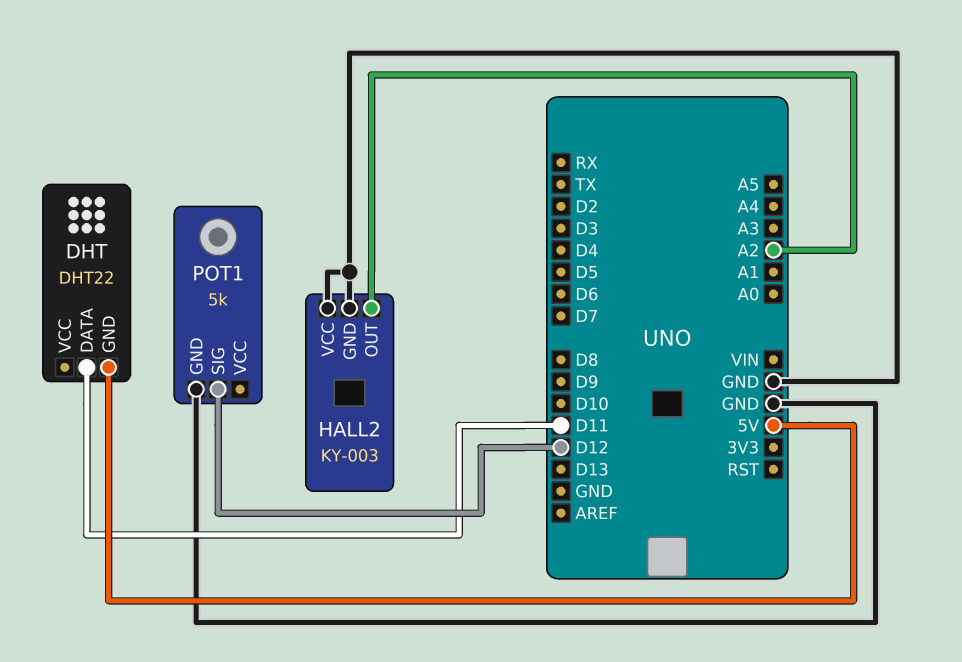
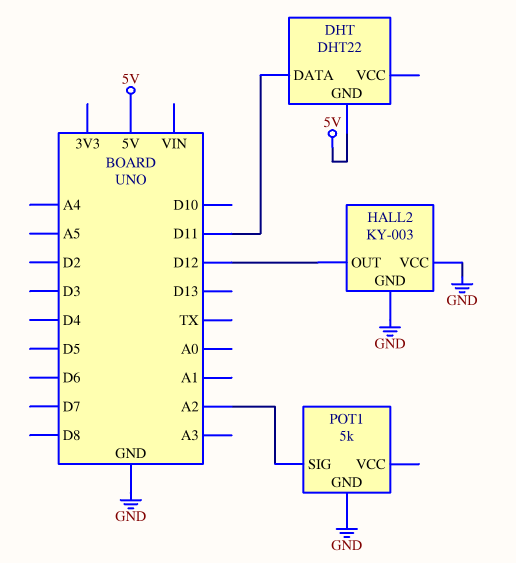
HALL2 pin OUT: A2 -> D12
POT1 pin SIG: D12 -> A2

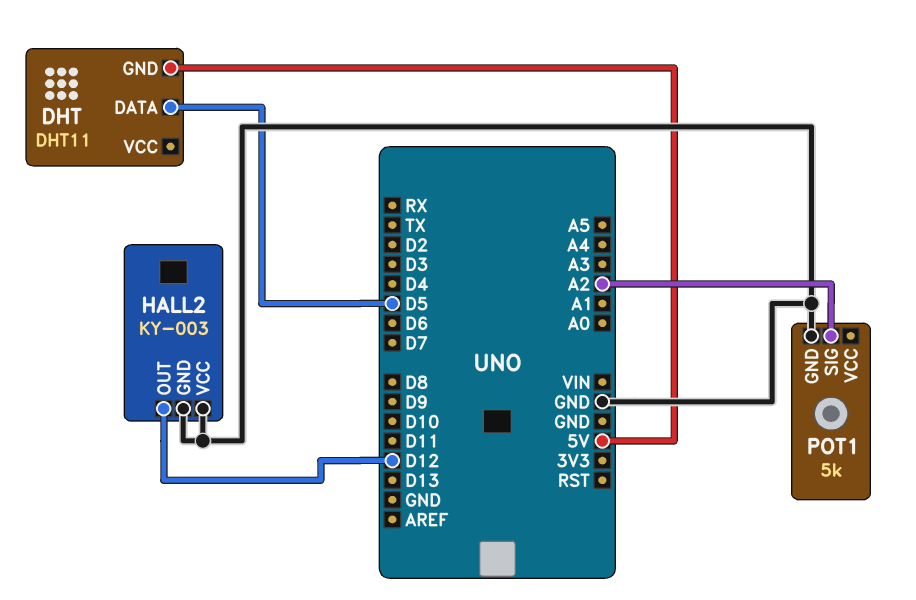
DHT: DHT22 -> DHT11
DHT pin DATA: D11 -> D5

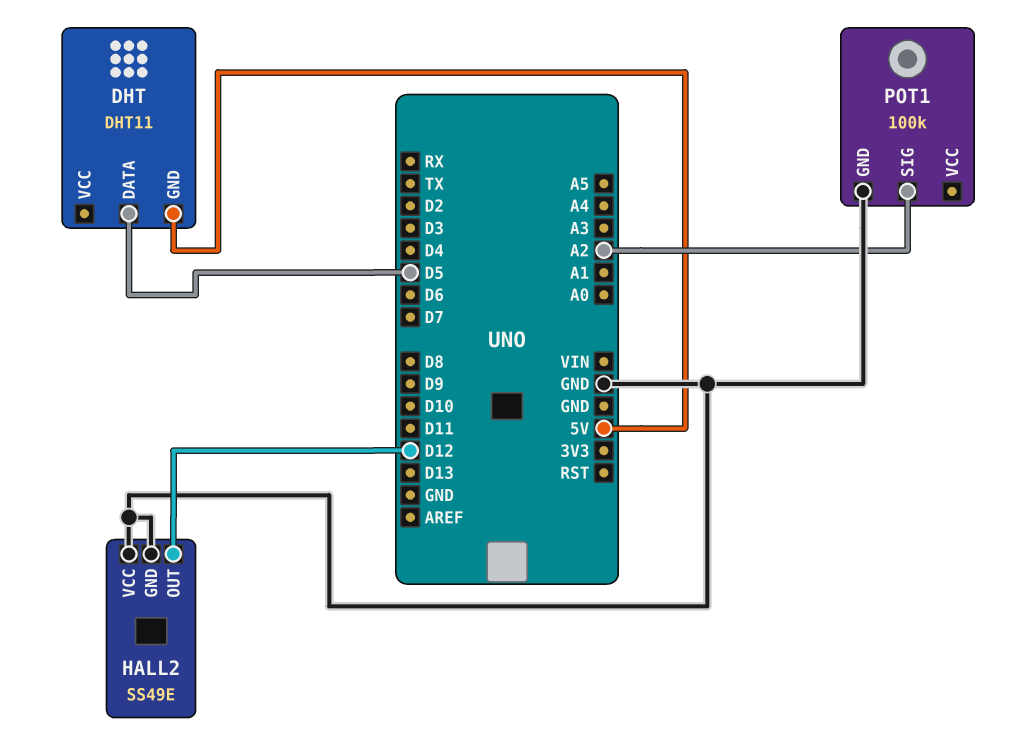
HALL2: KY-003 -> SS49E
POT1: 5k -> 100k

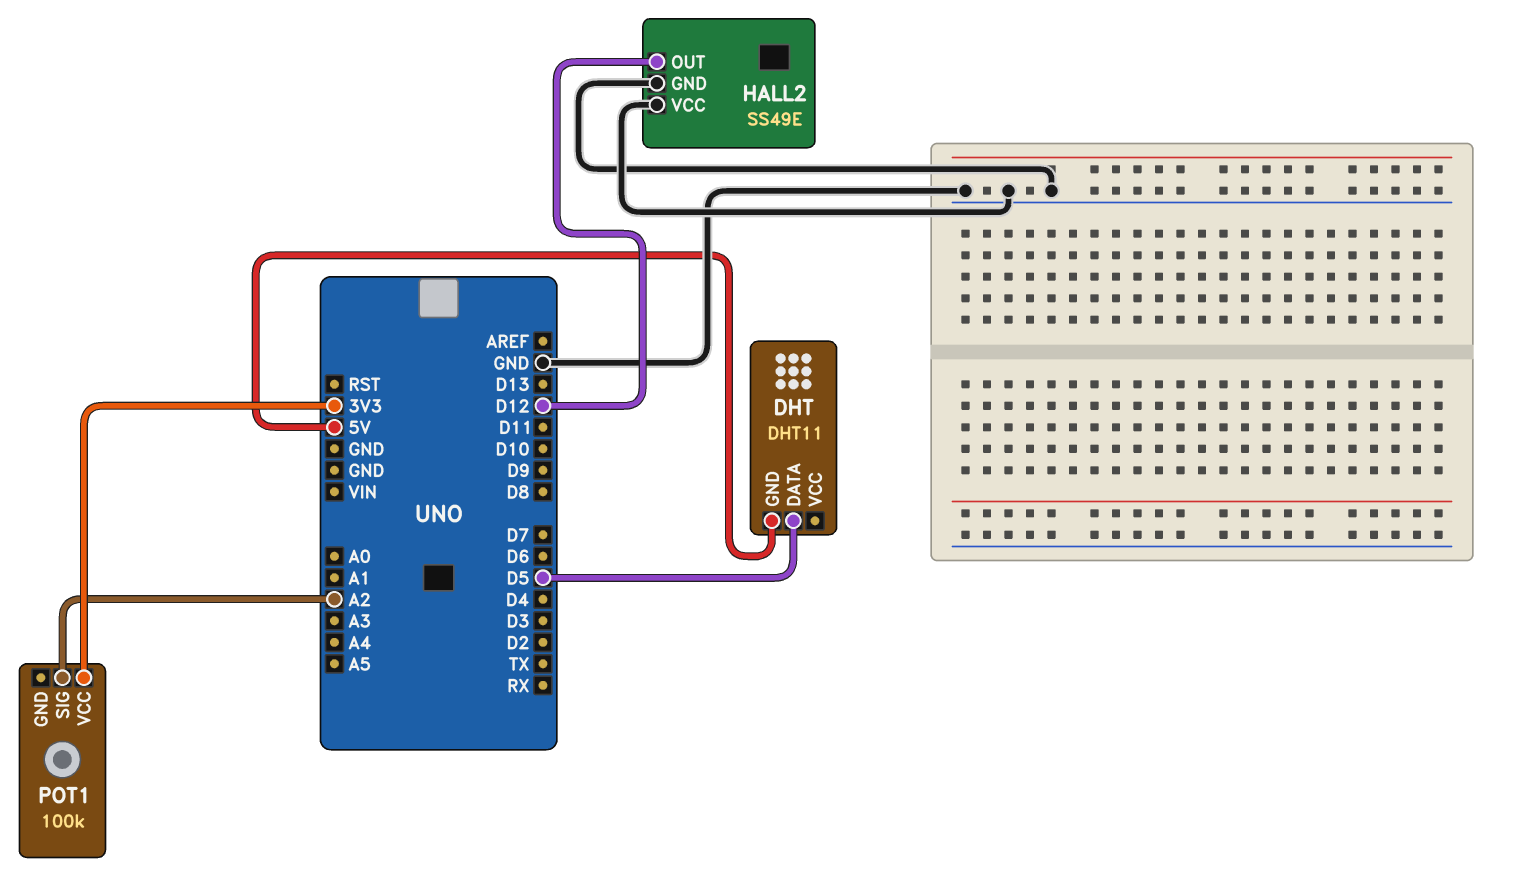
POT1 pin GND: GND -> none
POT1 pin VCC: none -> 3V3

